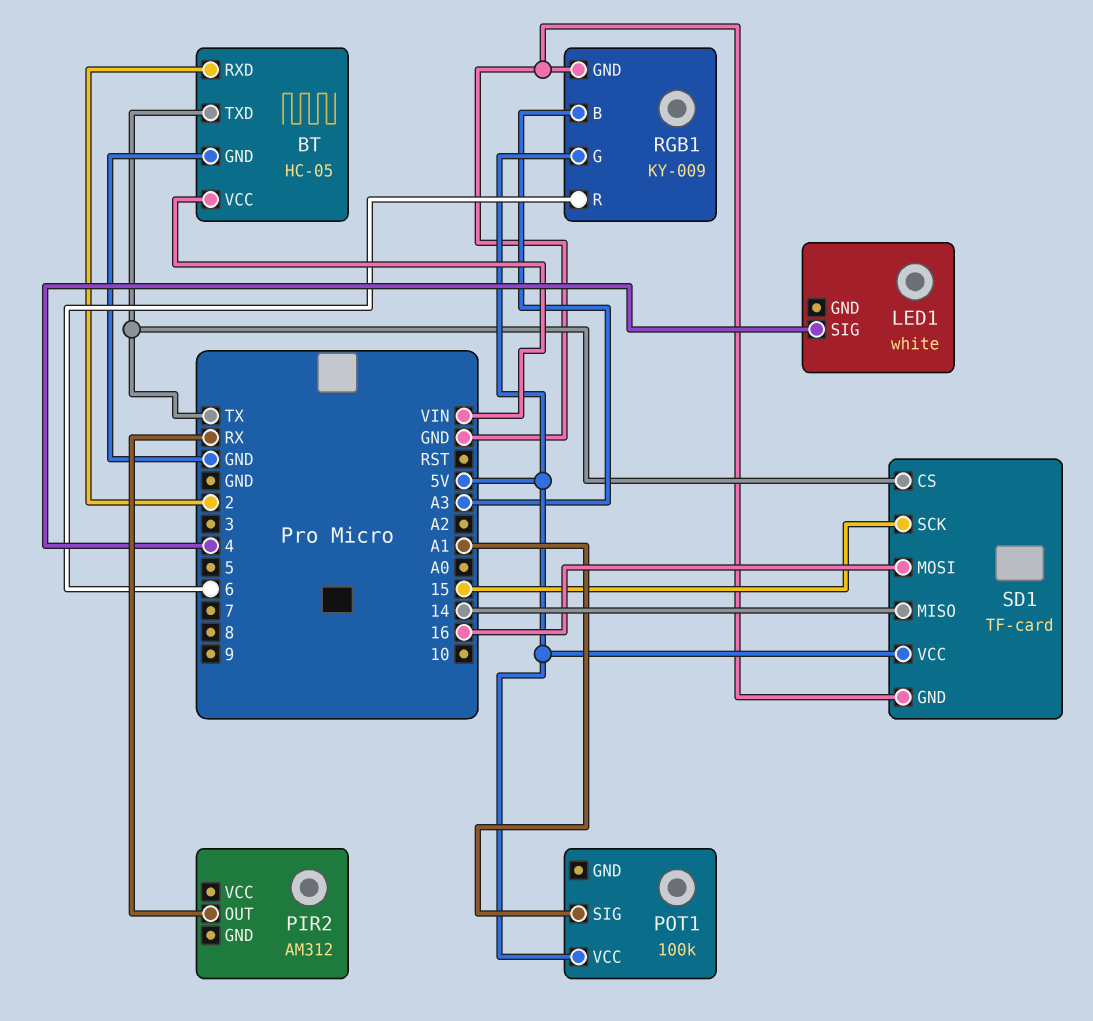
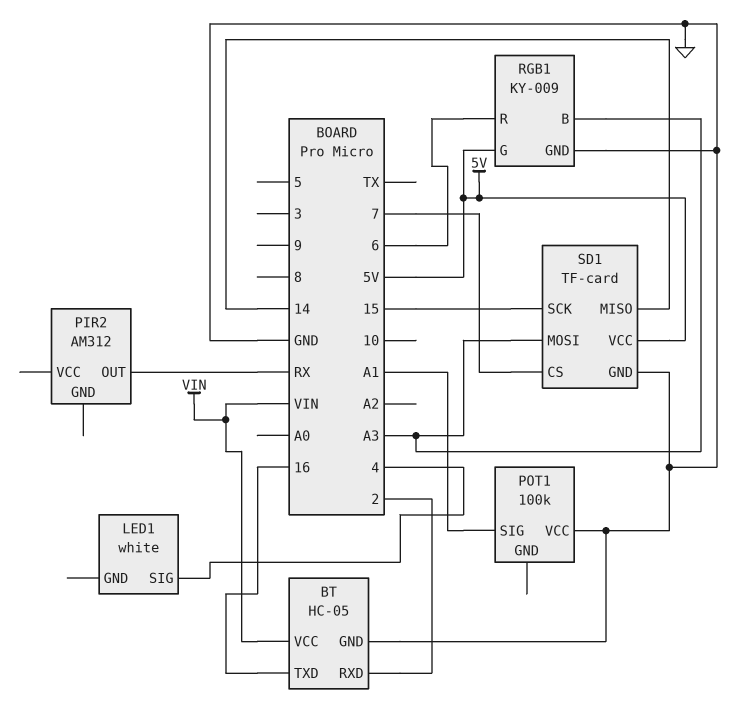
BT pin TXD: TX -> 16
POT1 pin VCC: 5V -> GND
SD1 pin CS: TX -> 7
SD1 pin MOSI: 16 -> A3

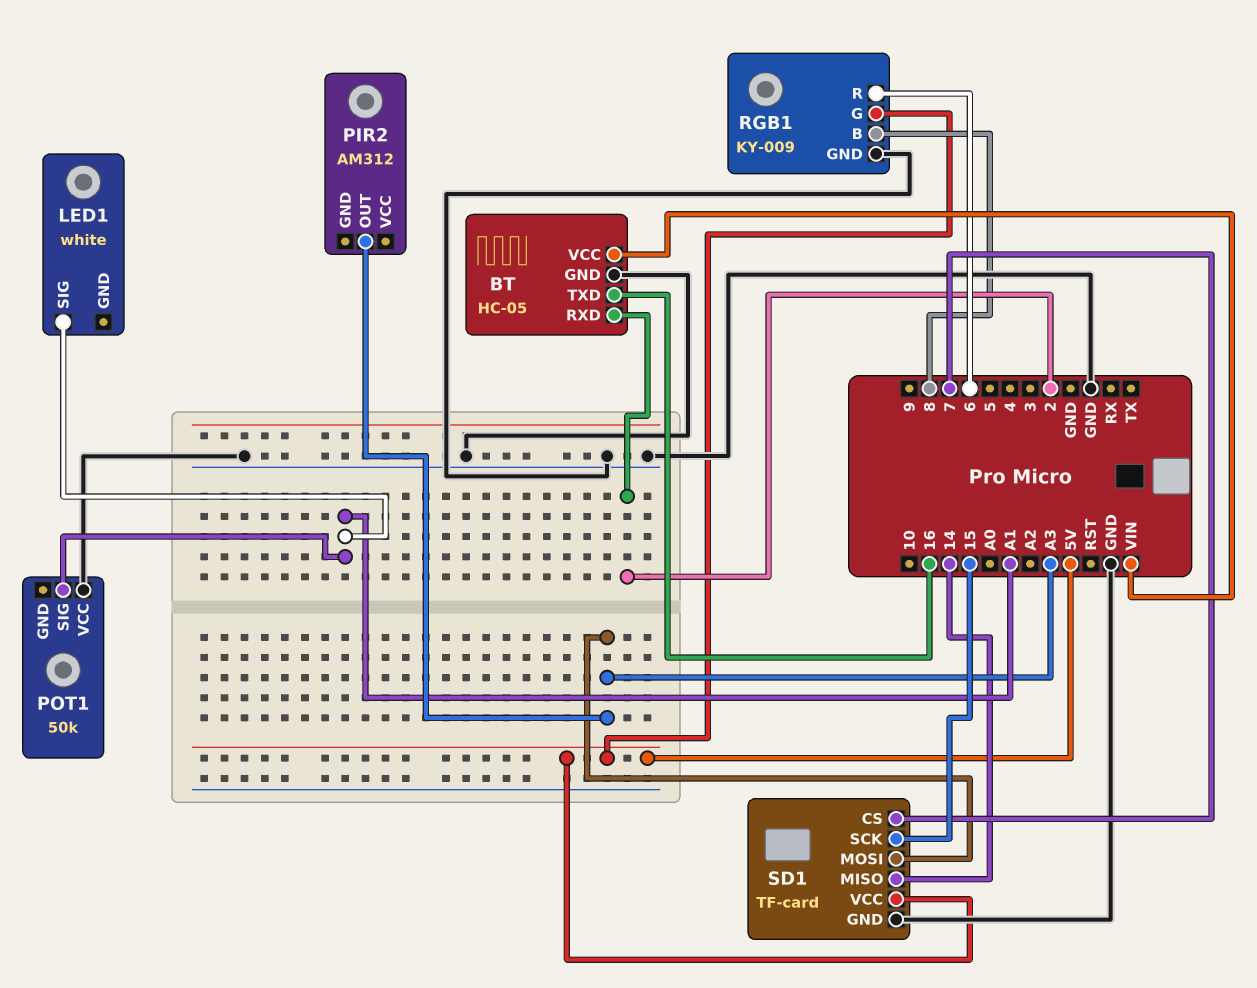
LED1 pin SIG: 4 -> A1
PIR2 pin OUT: RX -> A3
POT1: 100k -> 50k
RGB1 pin B: A3 -> 8

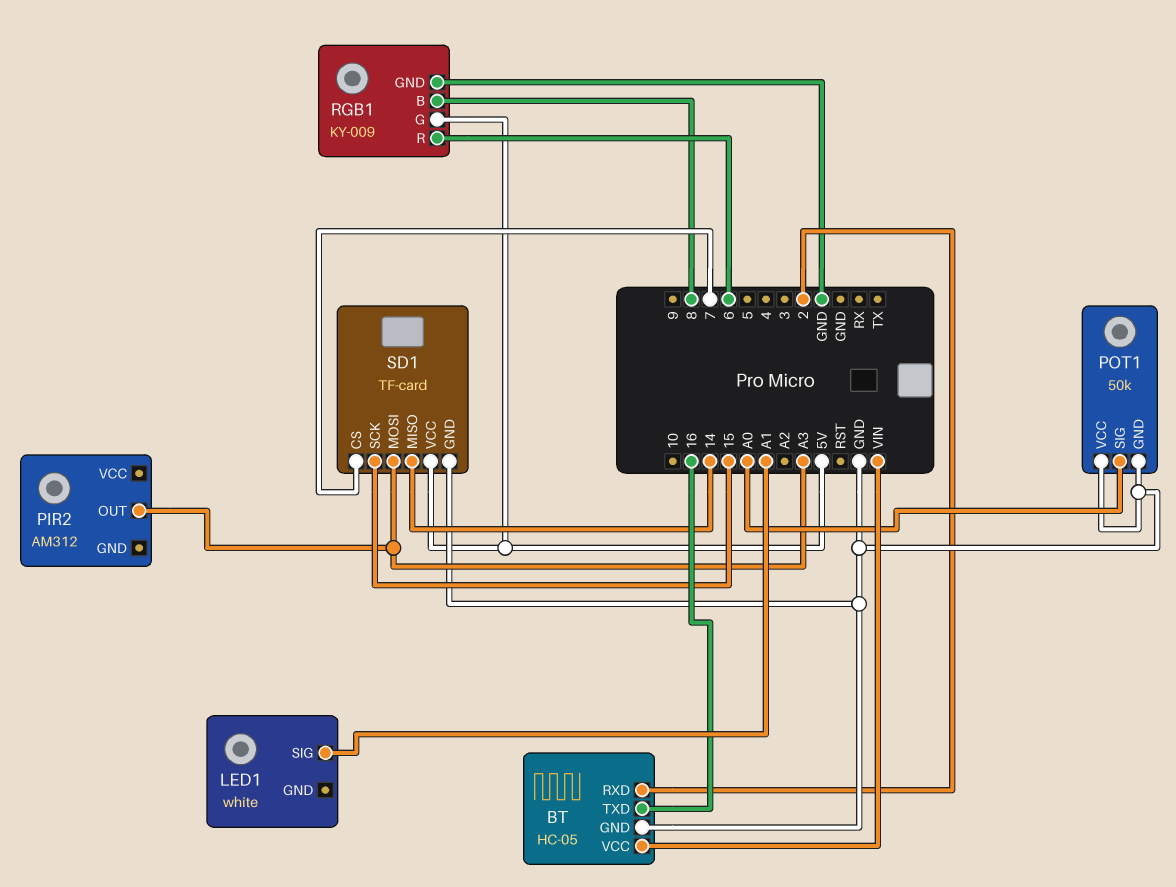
POT1 pin GND: none -> GND
POT1 pin SIG: A1 -> A0

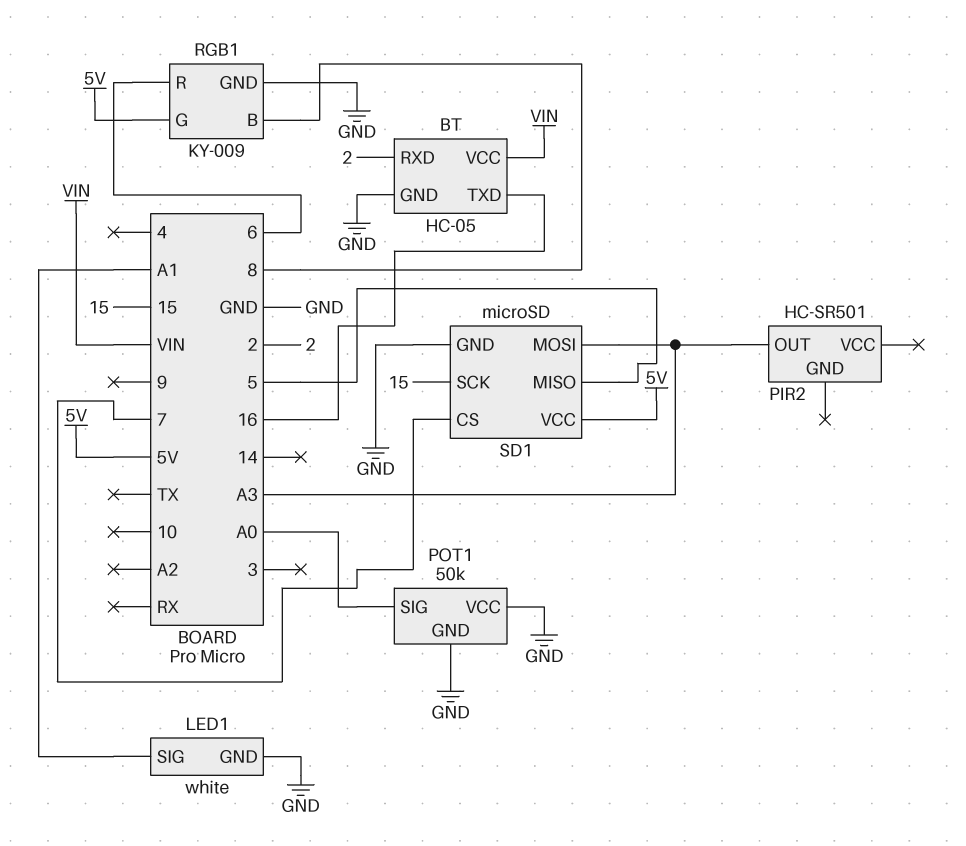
LED1 pin GND: none -> GND
PIR2: AM312 -> HC-SR501
SD1: TF-card -> microSD
SD1 pin MISO: 14 -> 5

